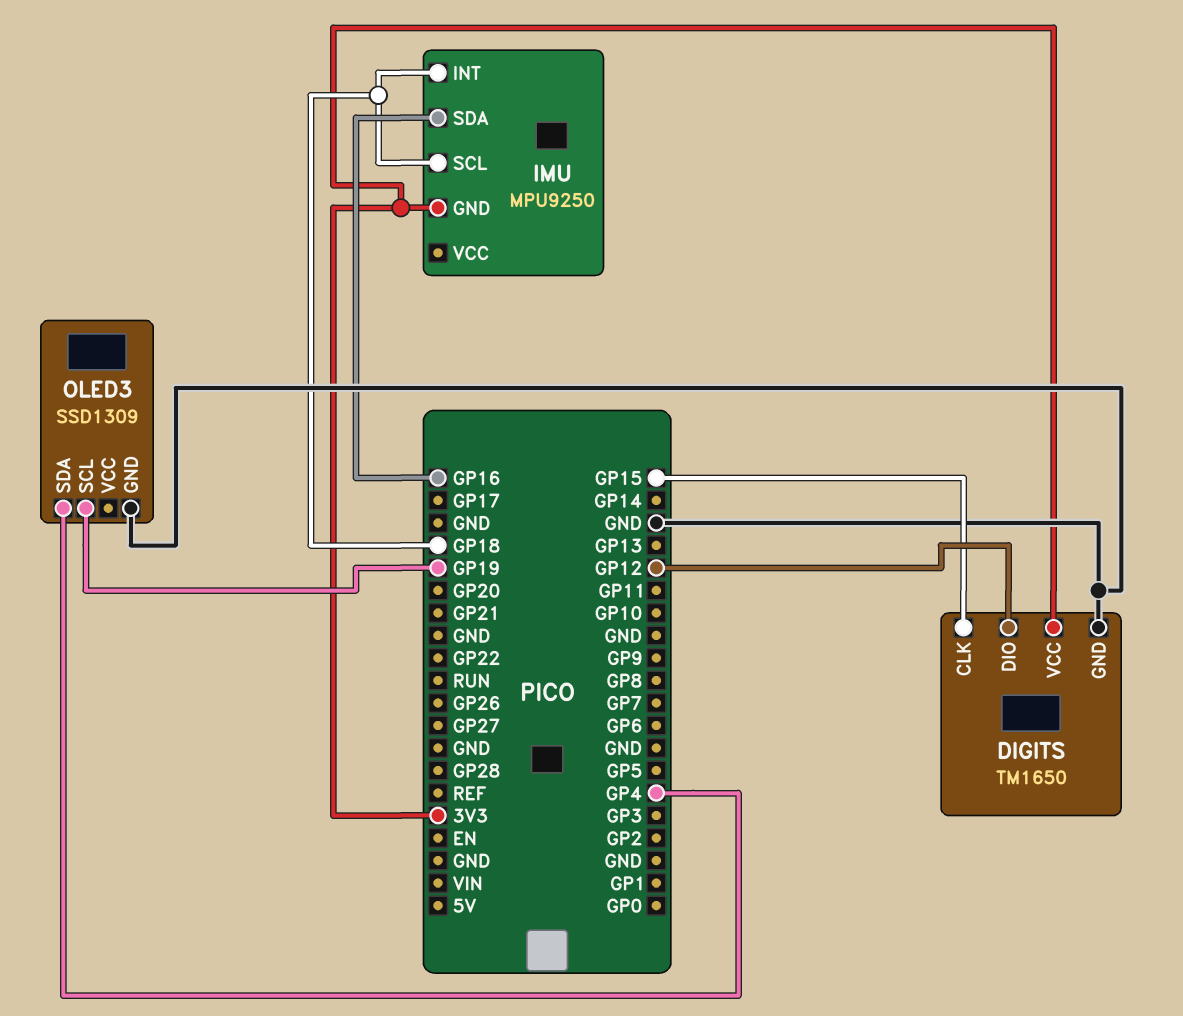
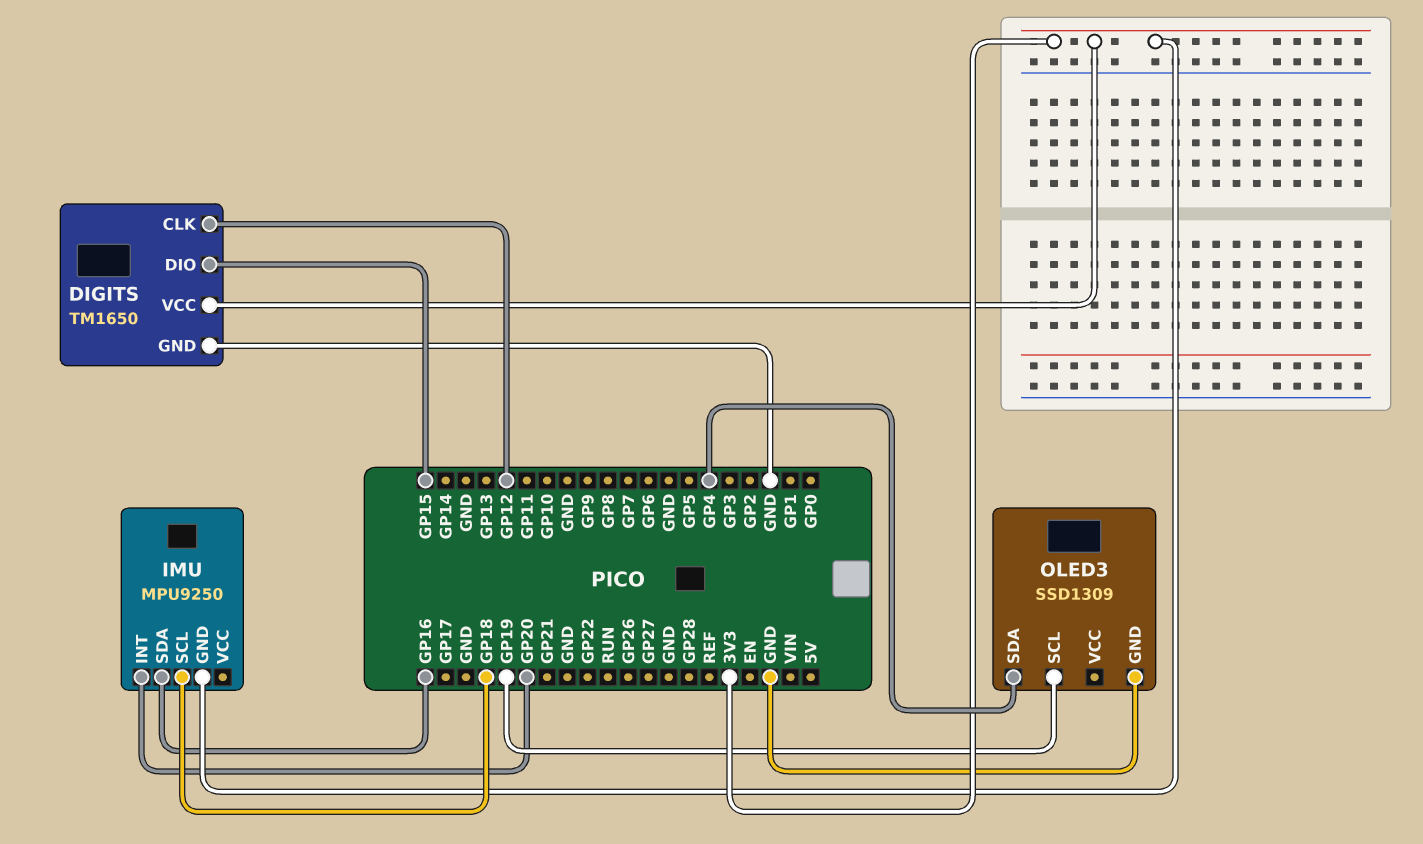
DIGITS pin CLK: GP15 -> GP12
DIGITS pin DIO: GP12 -> GP15
IMU pin INT: GP18 -> GP20

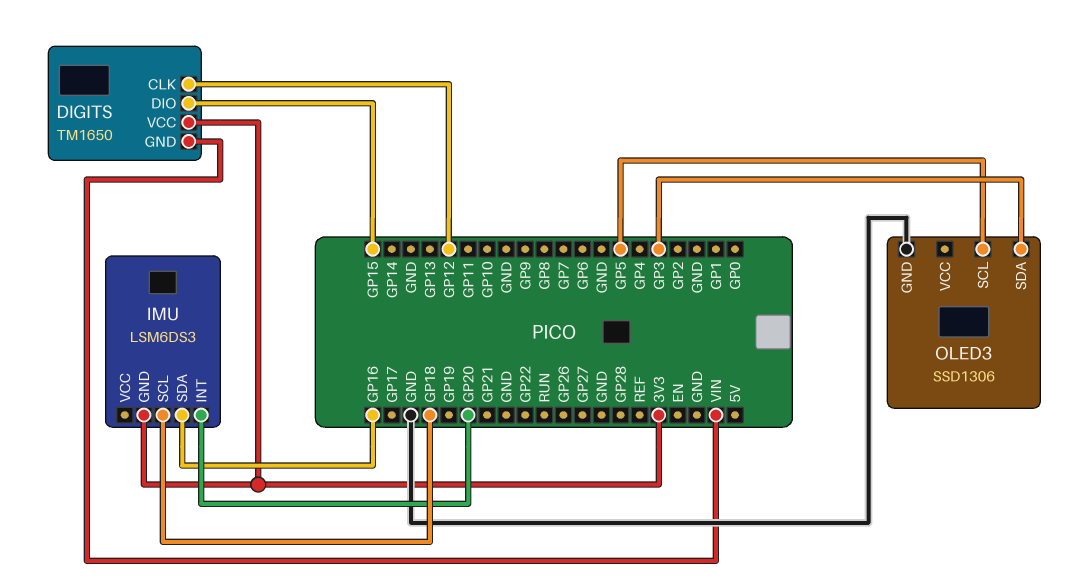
DIGITS pin GND: GND -> VIN
IMU: MPU9250 -> LSM6DS3
OLED3: SSD1309 -> SSD1306
OLED3 pin SCL: GP19 -> GP5
OLED3 pin SDA: GP4 -> GP3

